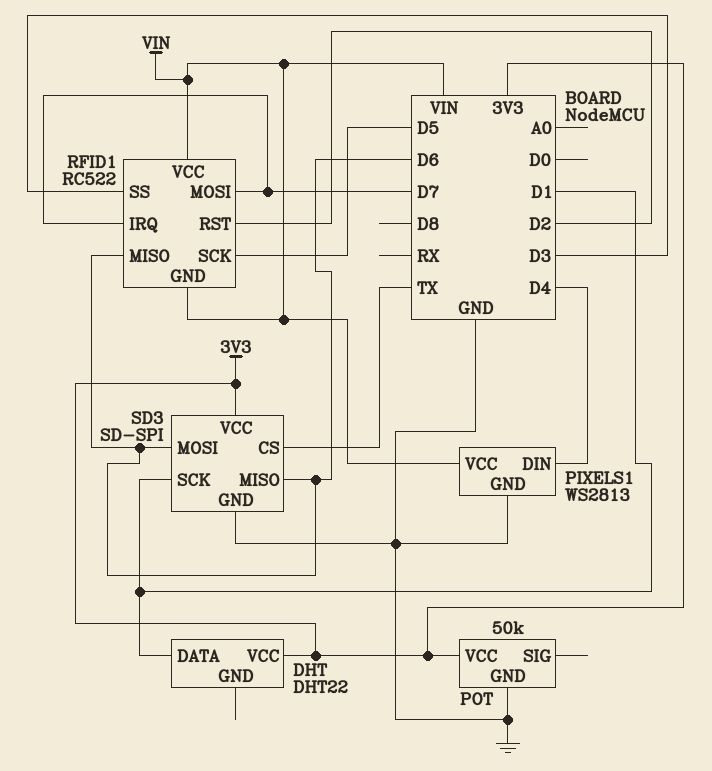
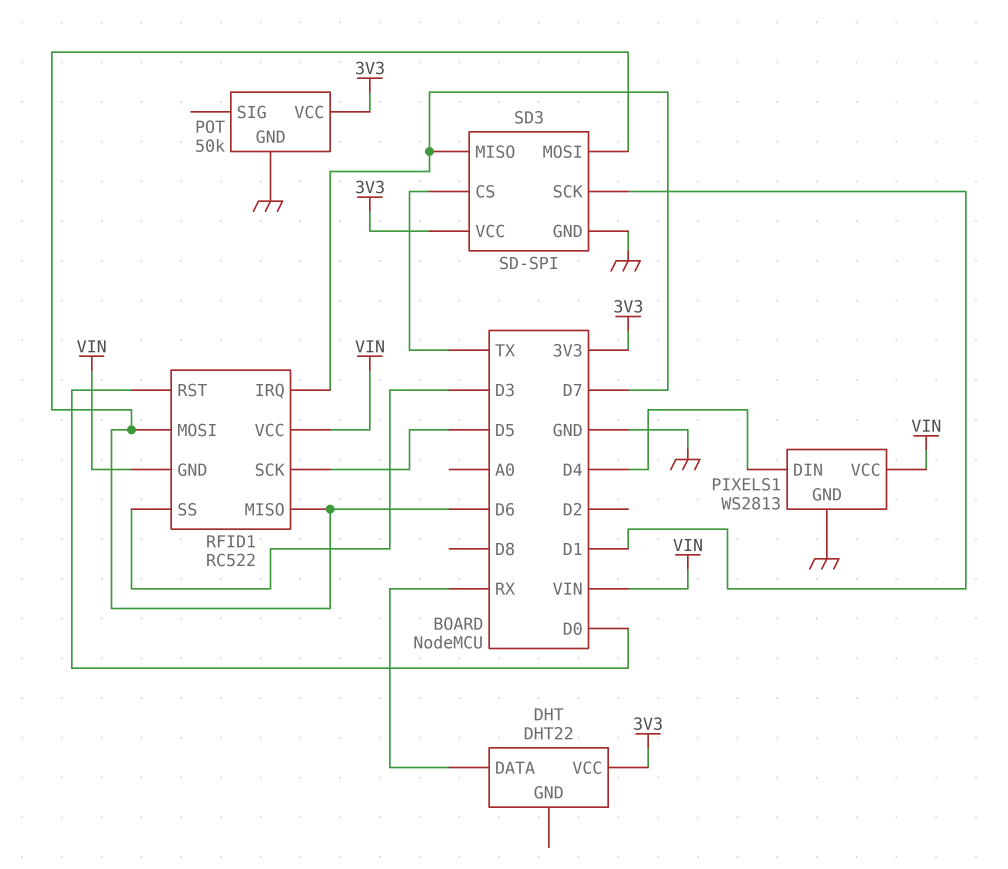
DHT pin DATA: D1 -> RX
RFID1 pin MOSI: D7 -> D6
RFID1 pin RST: D2 -> D0
SD3 pin MISO: D6 -> D7

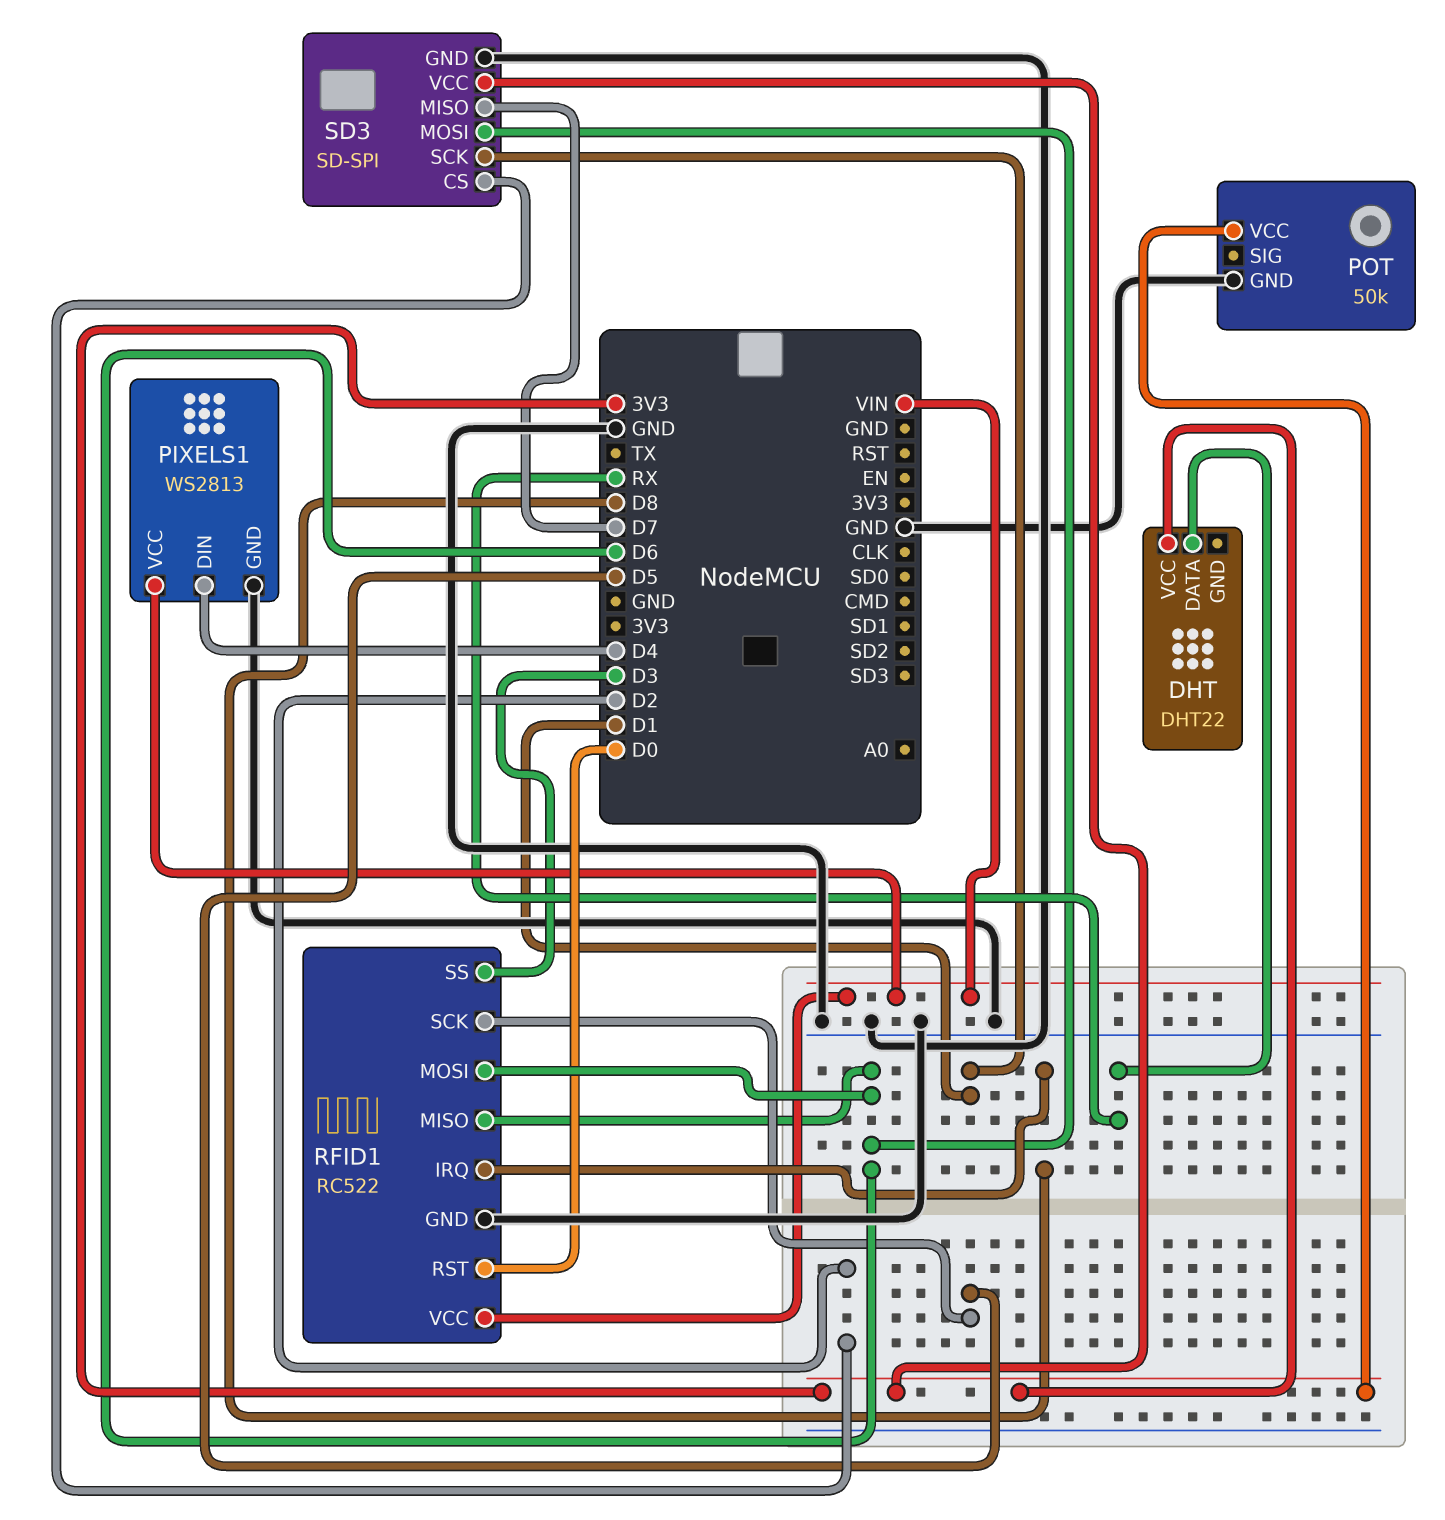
RFID1 pin GND: VIN -> GND
RFID1 pin IRQ: D7 -> D8
SD3 pin CS: TX -> D2

